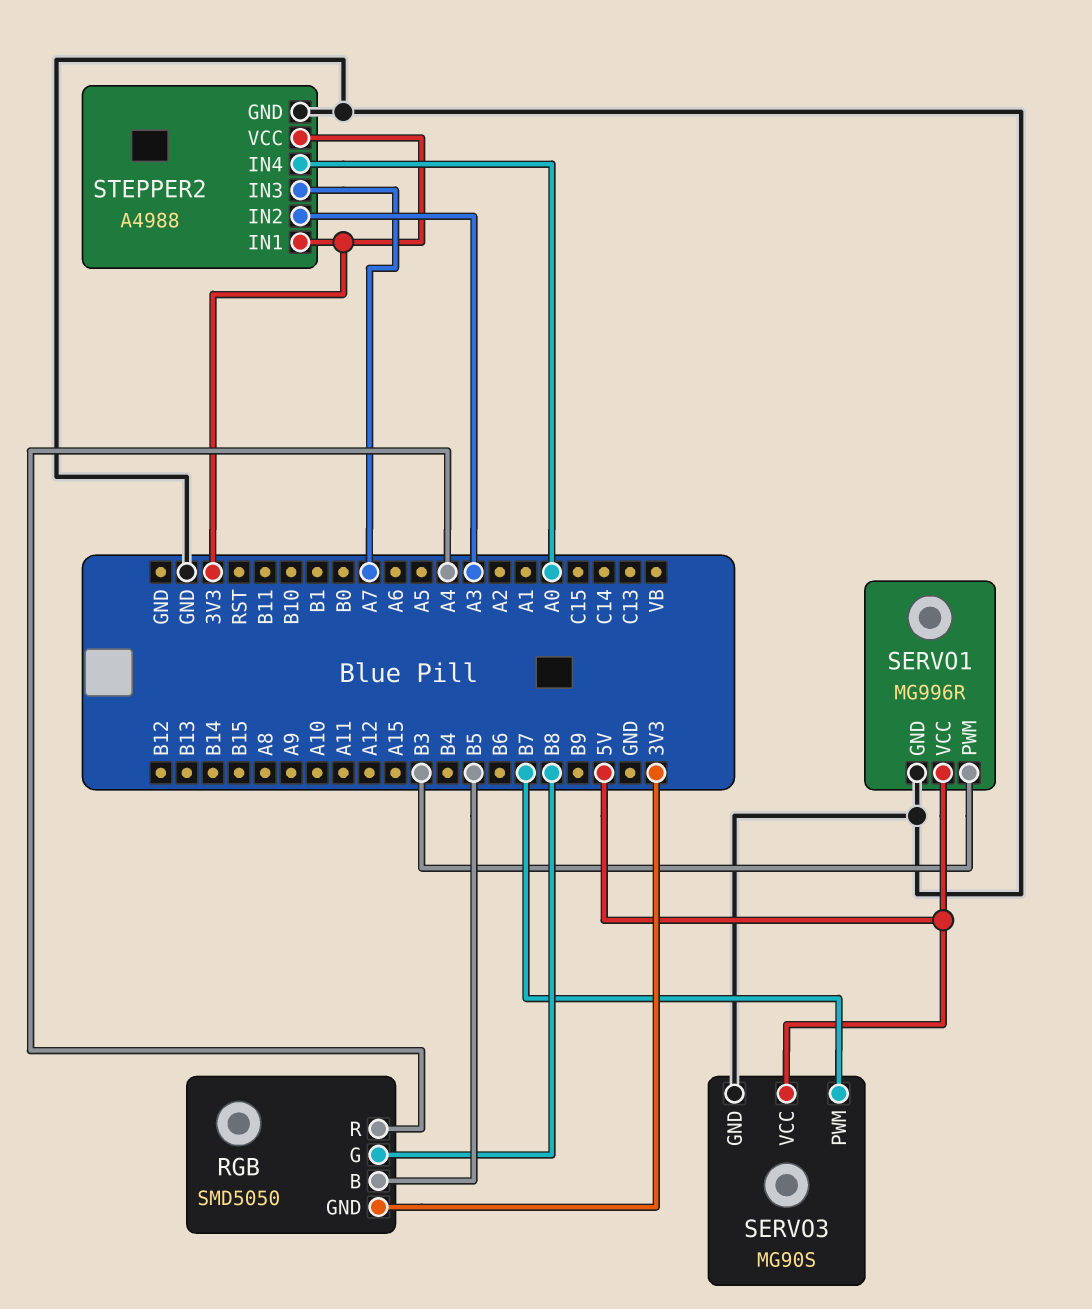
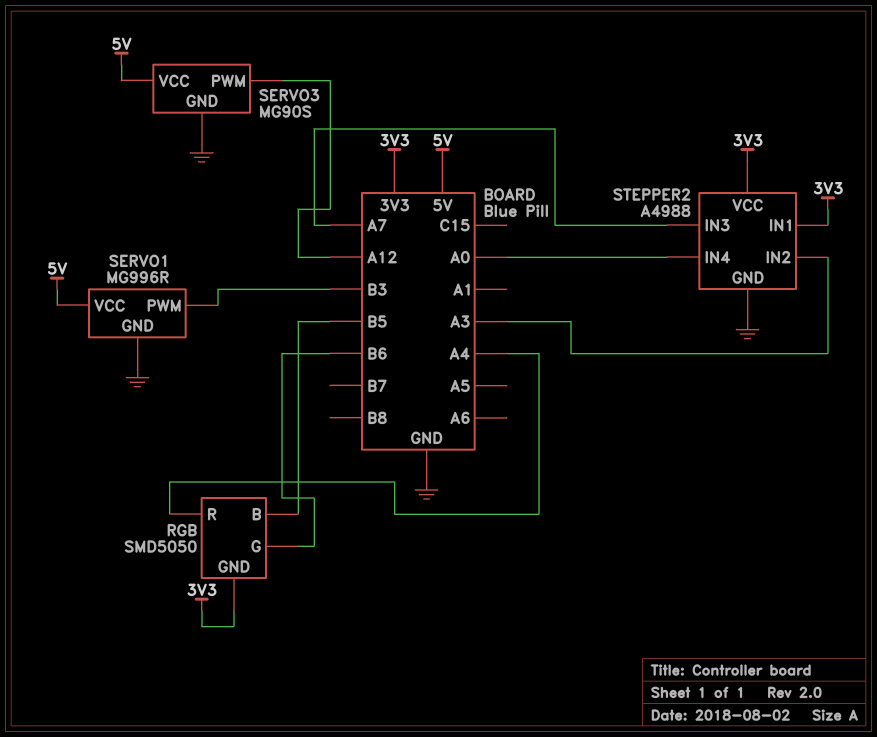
RGB pin G: B8 -> B6
SERVO3 pin PWM: B7 -> A12

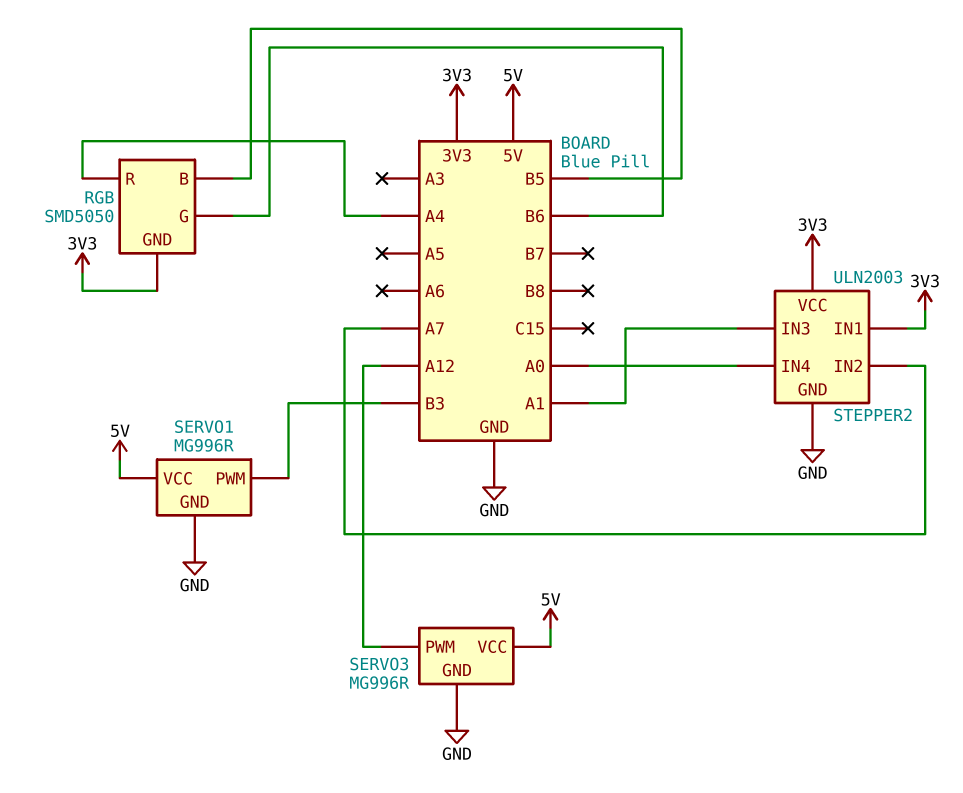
SERVO3: MG90S -> MG996R
STEPPER2: A4988 -> ULN2003
STEPPER2 pin IN2: A3 -> A7
STEPPER2 pin IN3: A7 -> A1

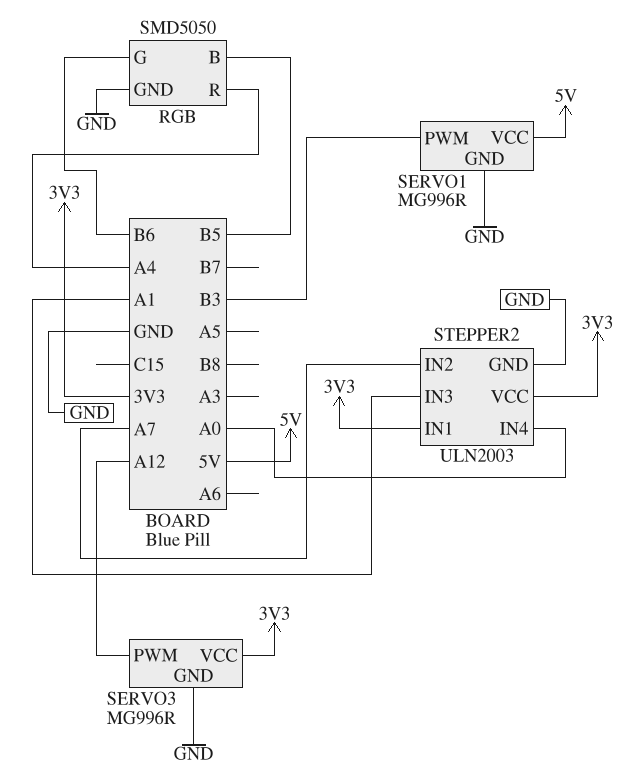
RGB pin GND: 3V3 -> GND
SERVO3 pin VCC: 5V -> 3V3

